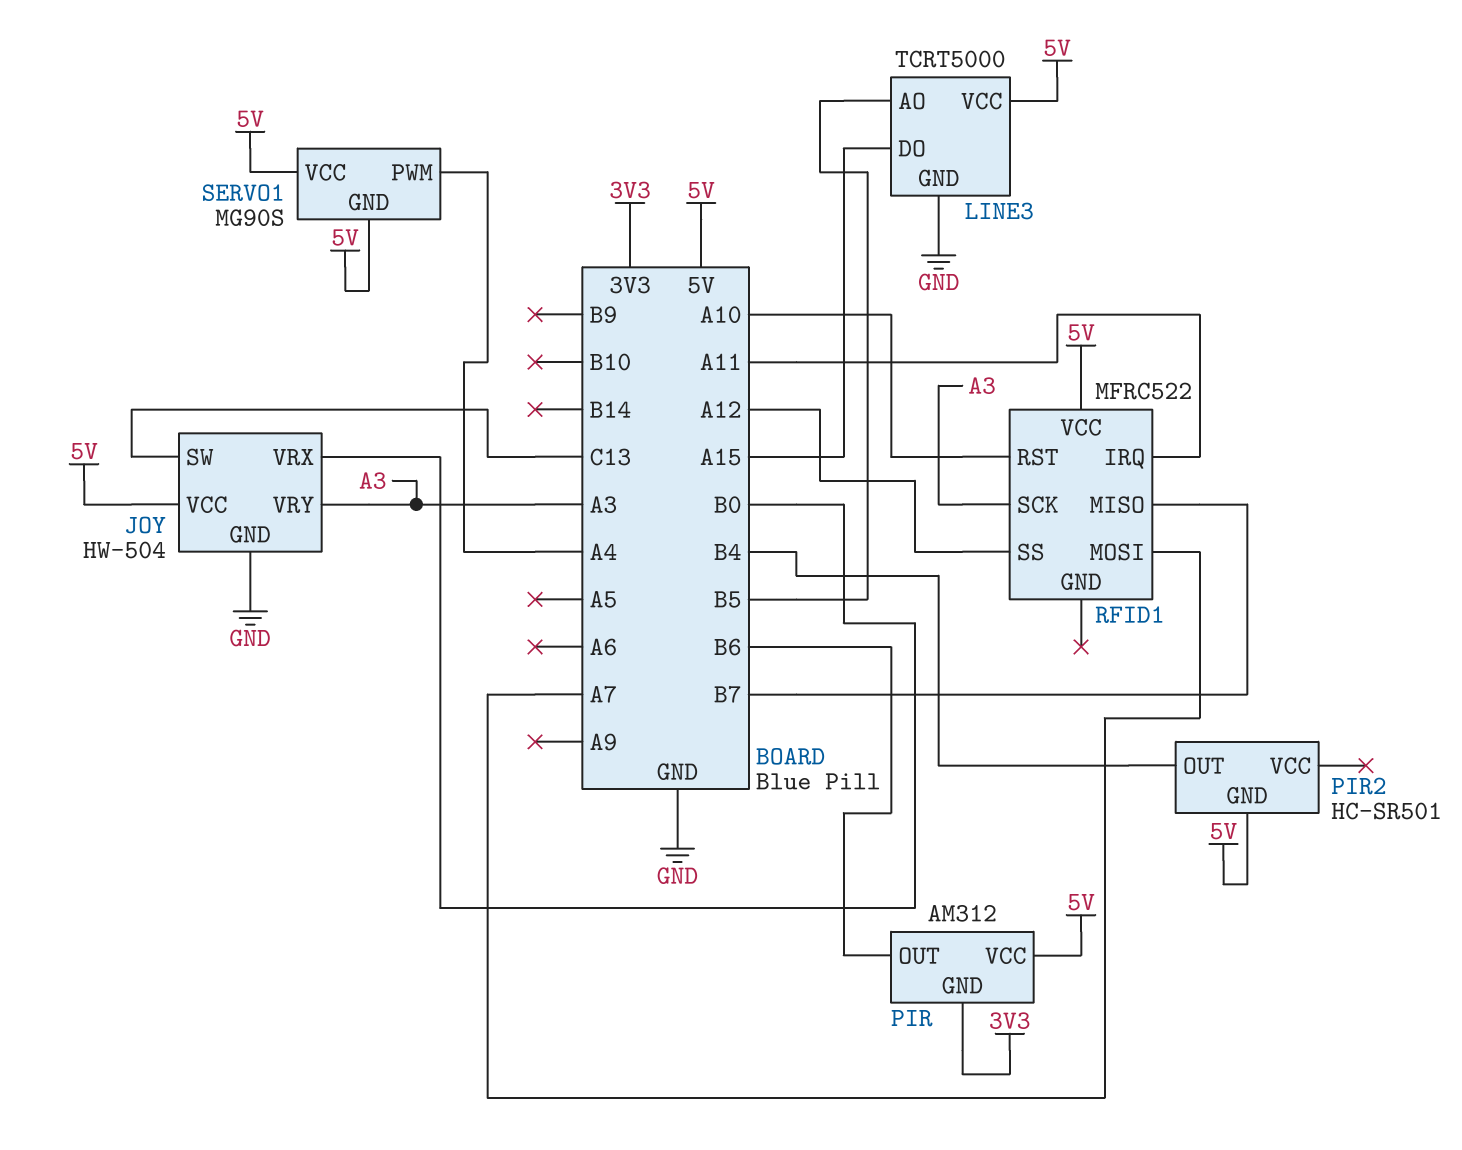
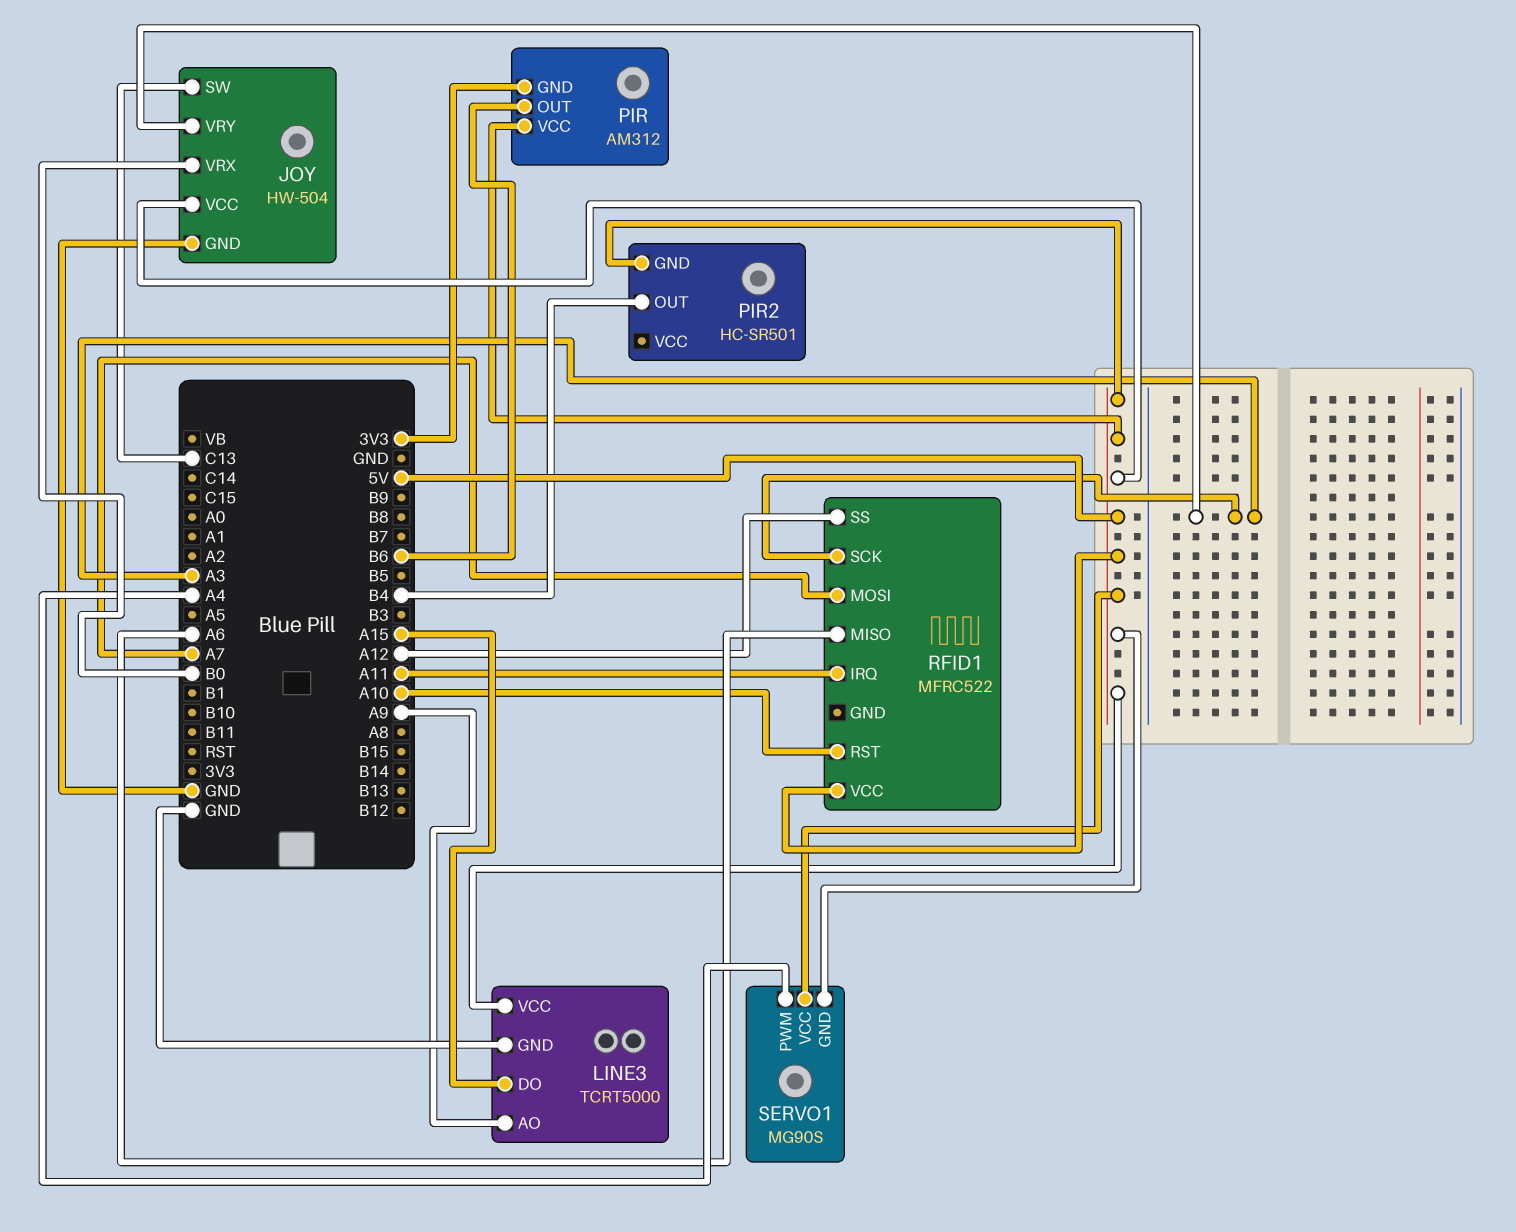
LINE3 pin AO: B5 -> A9
RFID1 pin MISO: B7 -> A6

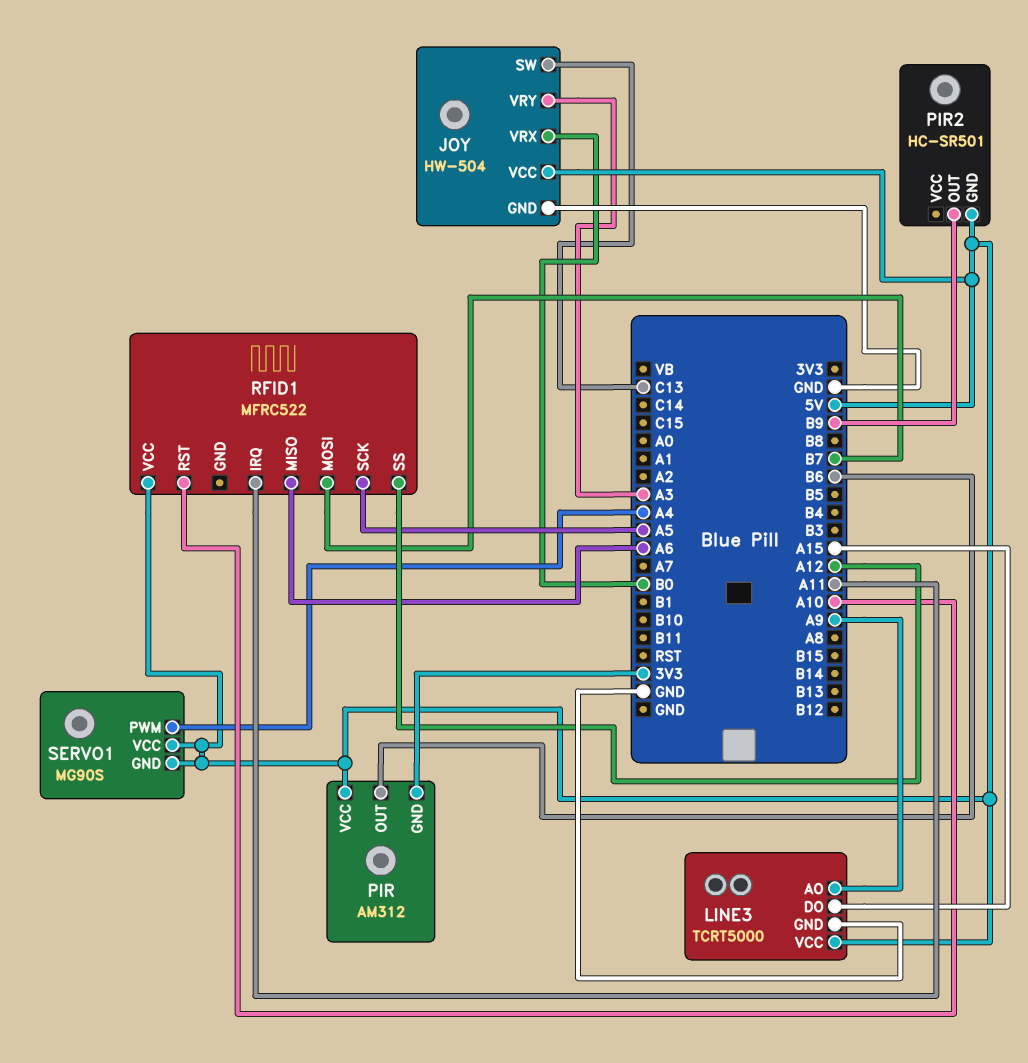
PIR2 pin OUT: B4 -> B9
RFID1 pin MOSI: A7 -> B7
RFID1 pin SCK: A3 -> A5

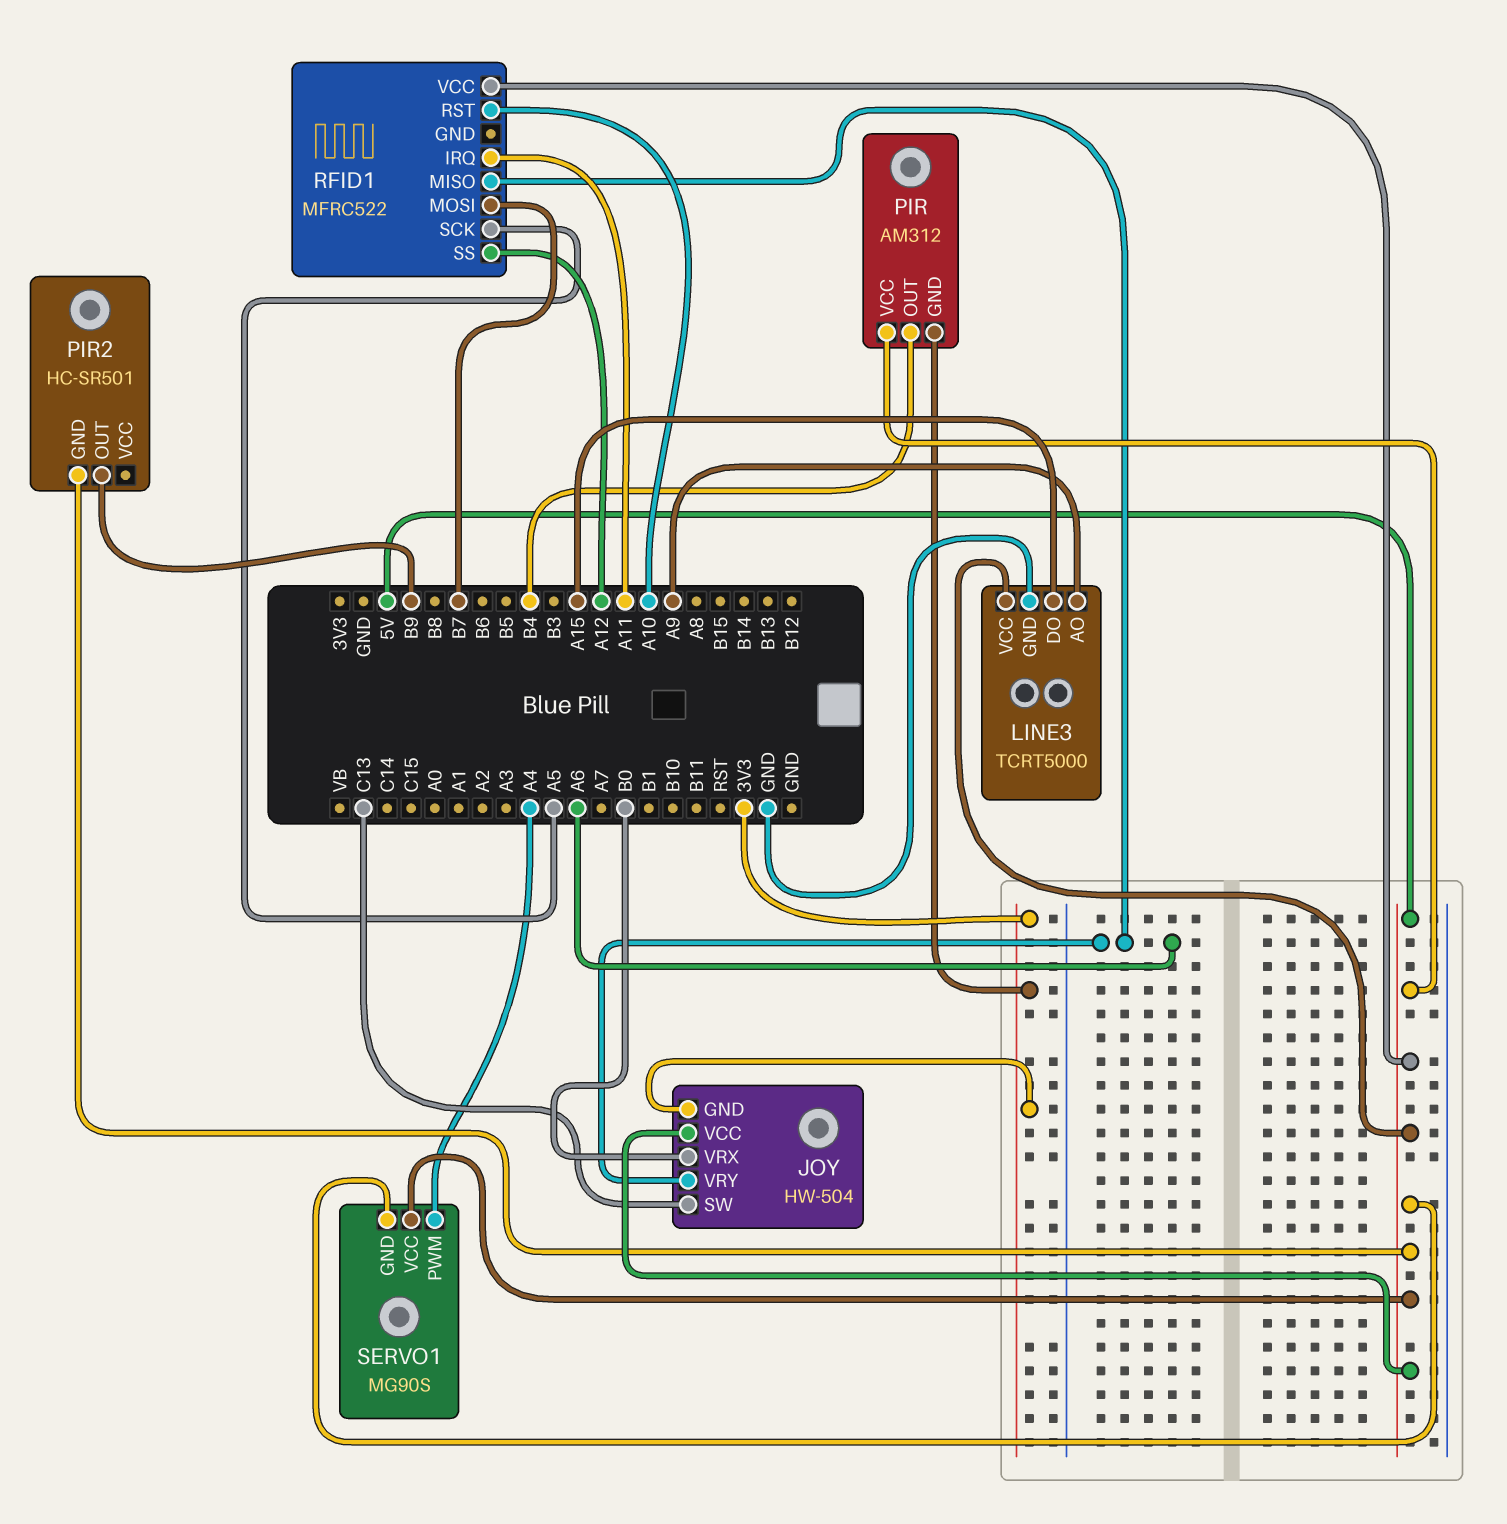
JOY pin GND: GND -> 3V3
JOY pin VRY: A3 -> A6
PIR pin OUT: B6 -> B4

